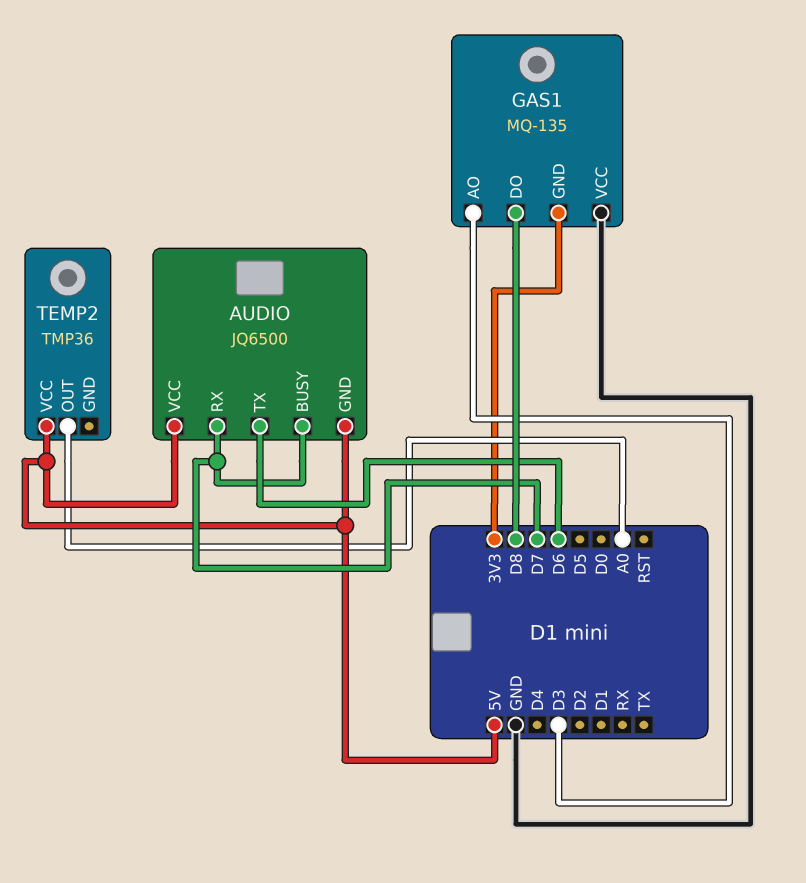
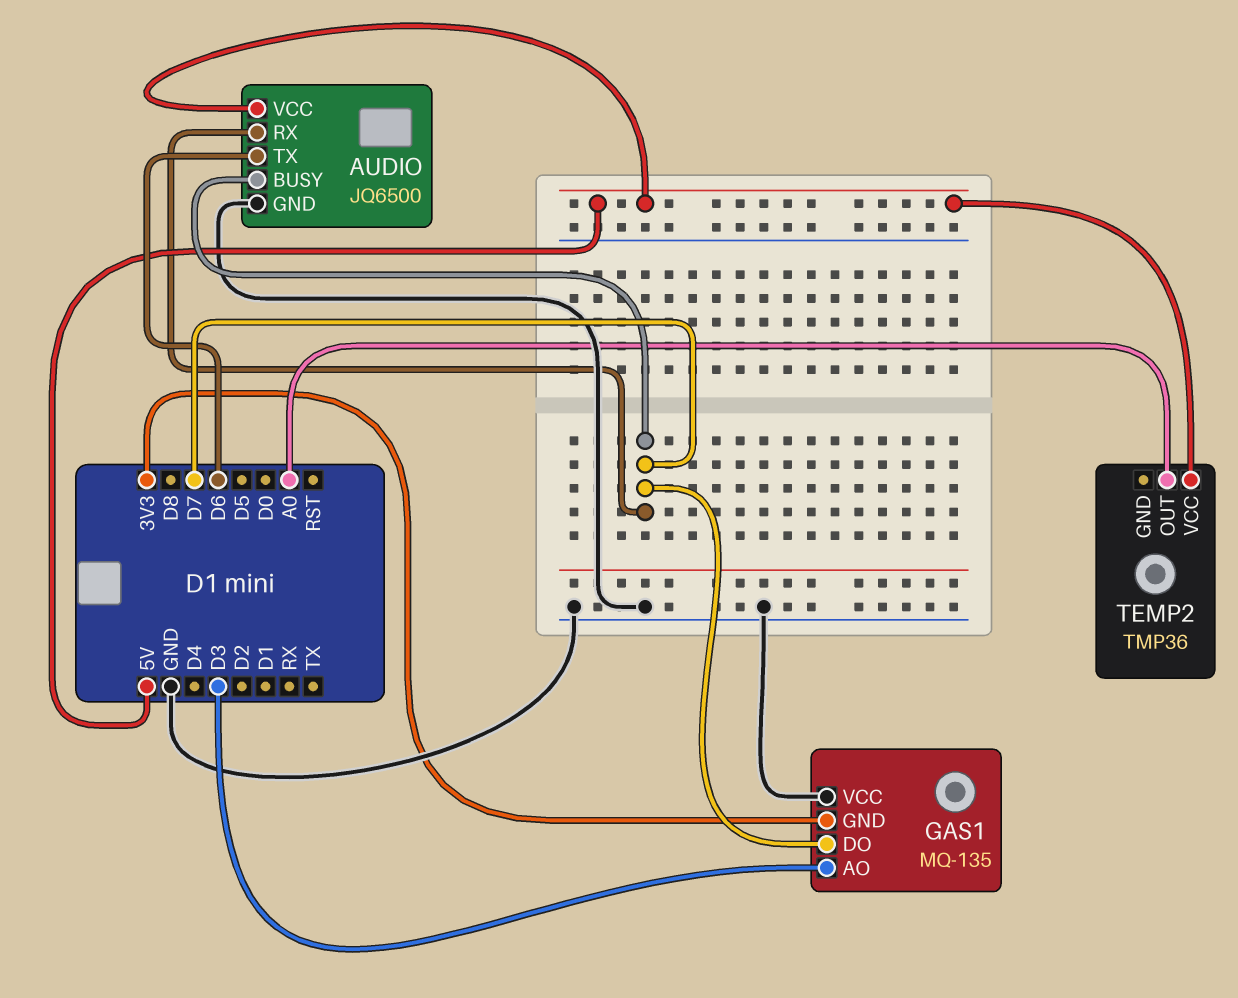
AUDIO pin GND: 5V -> GND
GAS1 pin DO: D8 -> D7

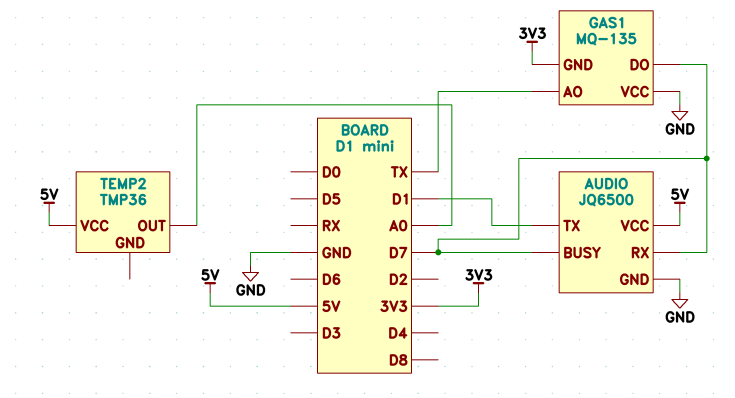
AUDIO pin TX: D6 -> D1
GAS1 pin AO: D3 -> TX

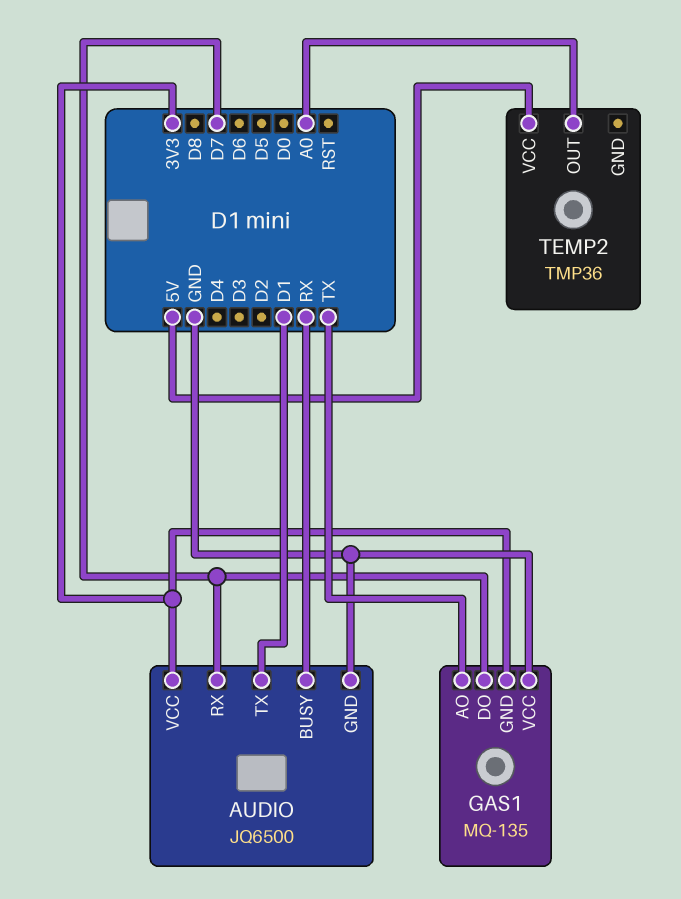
AUDIO pin BUSY: D7 -> RX
AUDIO pin VCC: 5V -> 3V3

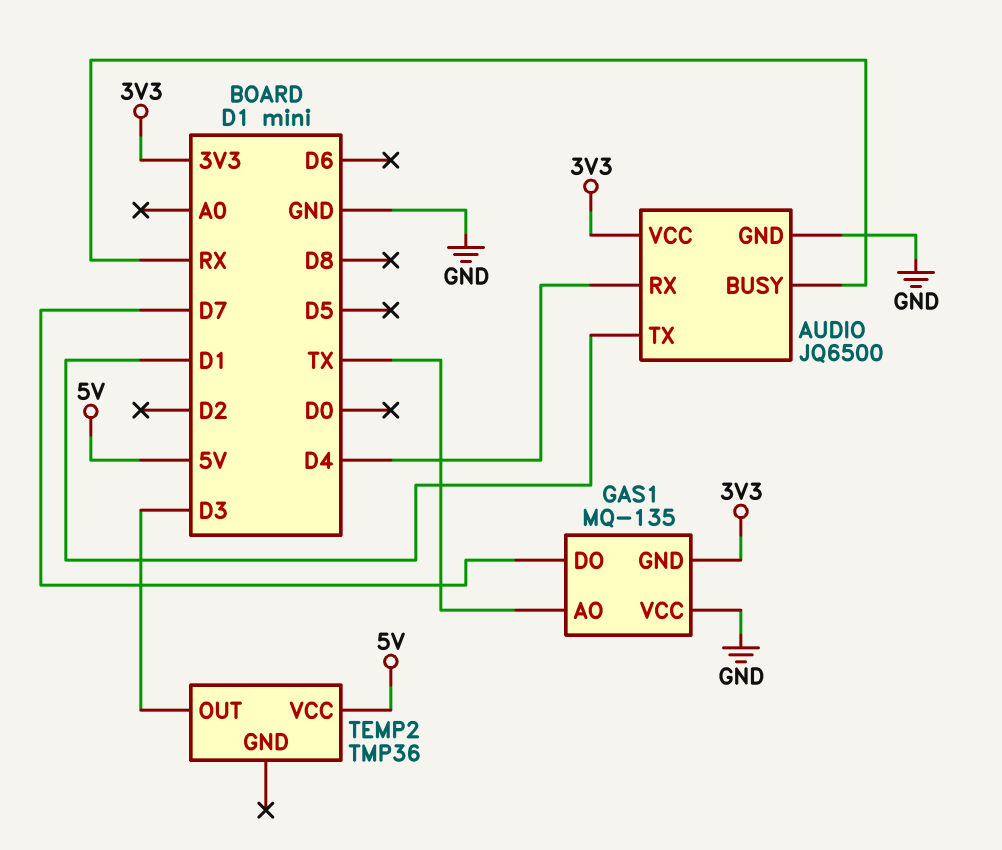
AUDIO pin RX: D7 -> D4
TEMP2 pin OUT: A0 -> D3

